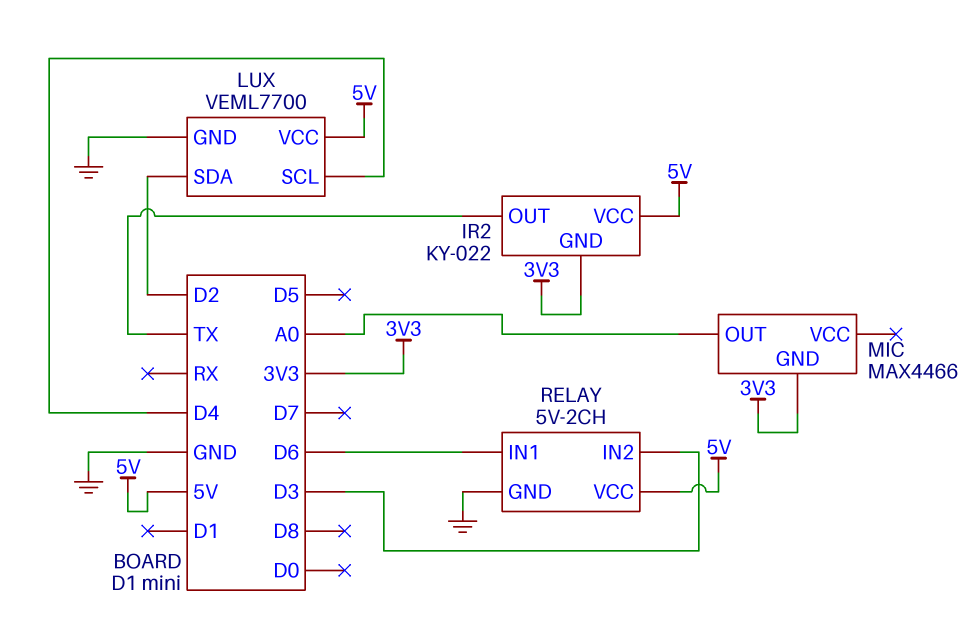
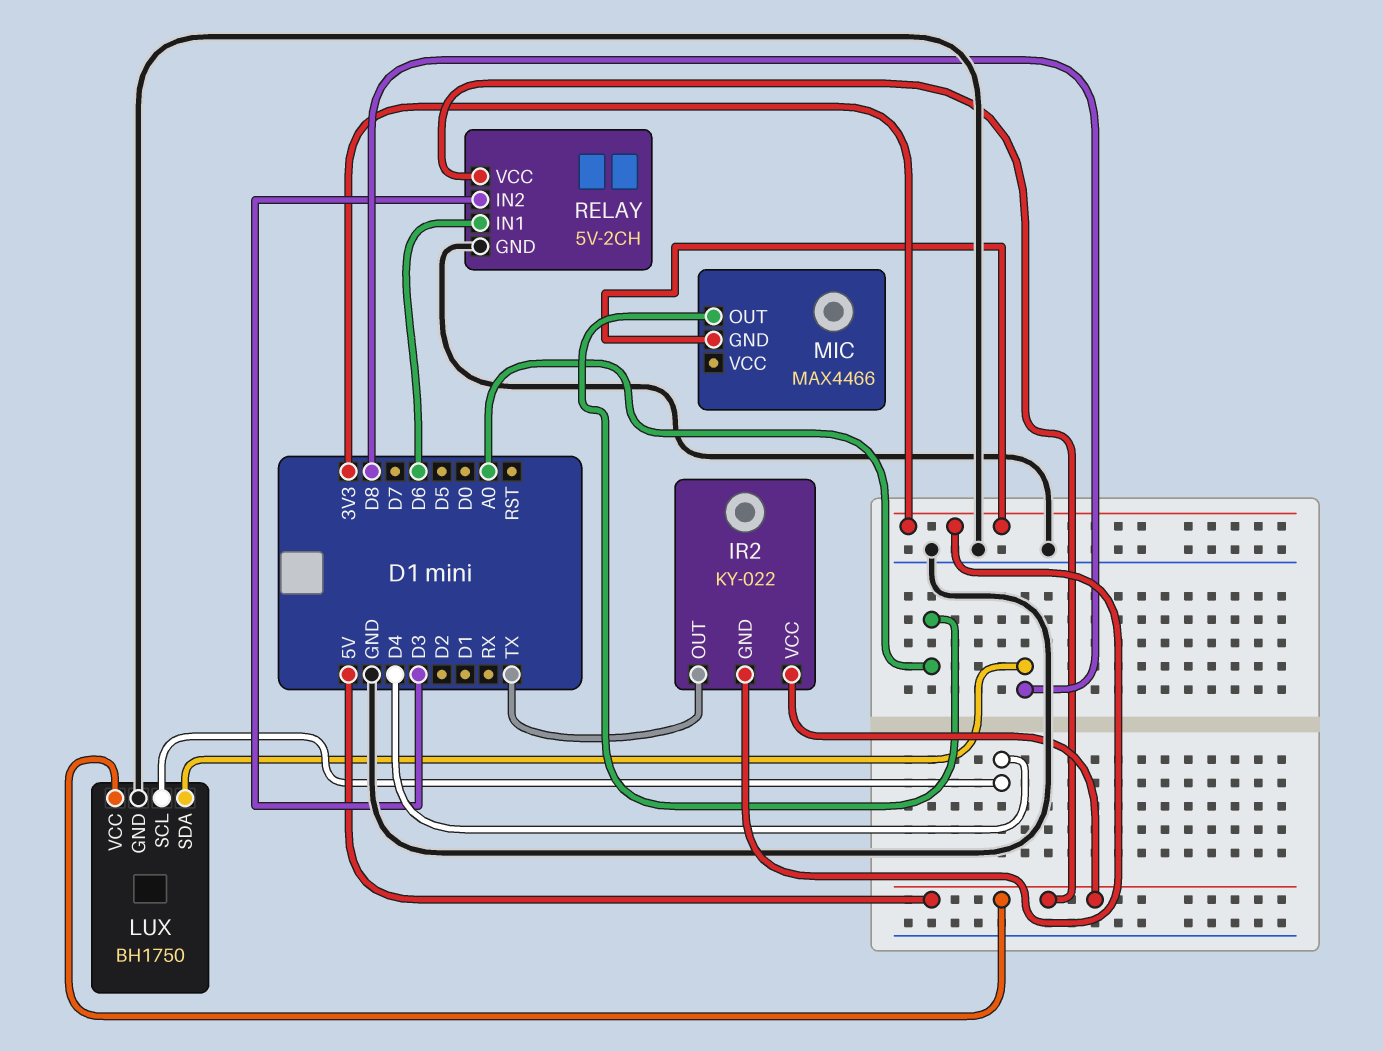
LUX: VEML7700 -> BH1750
LUX pin SDA: D2 -> D8

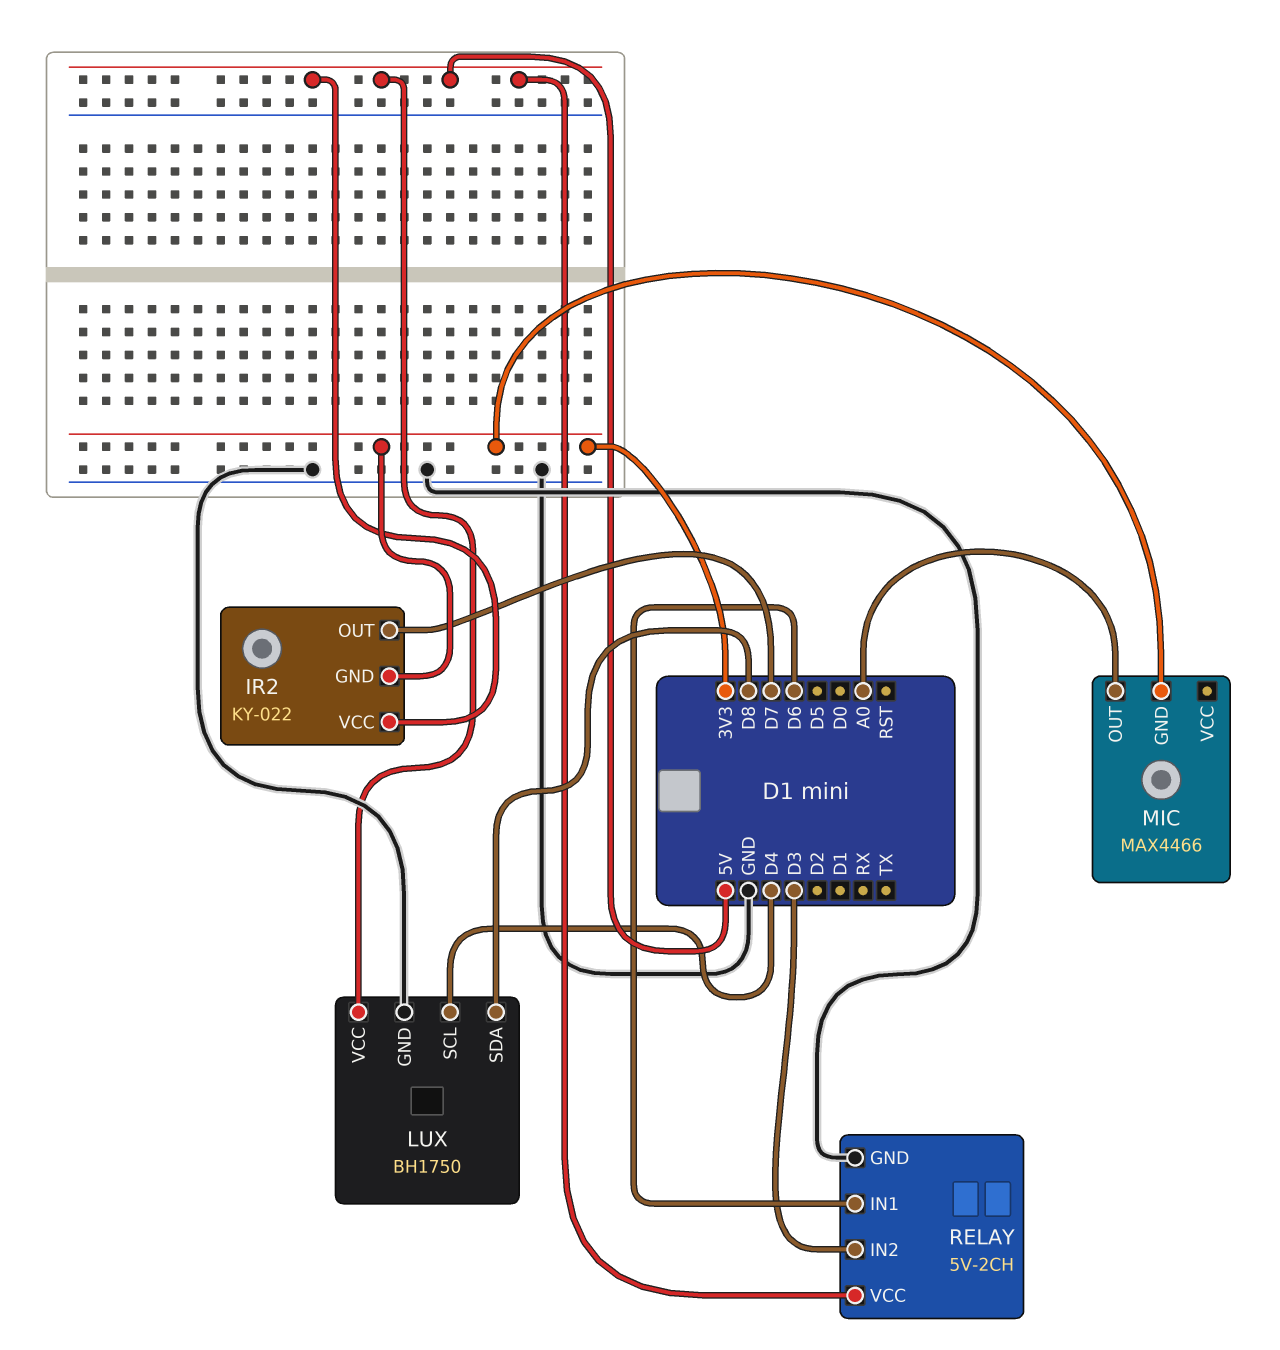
IR2 pin OUT: TX -> D7

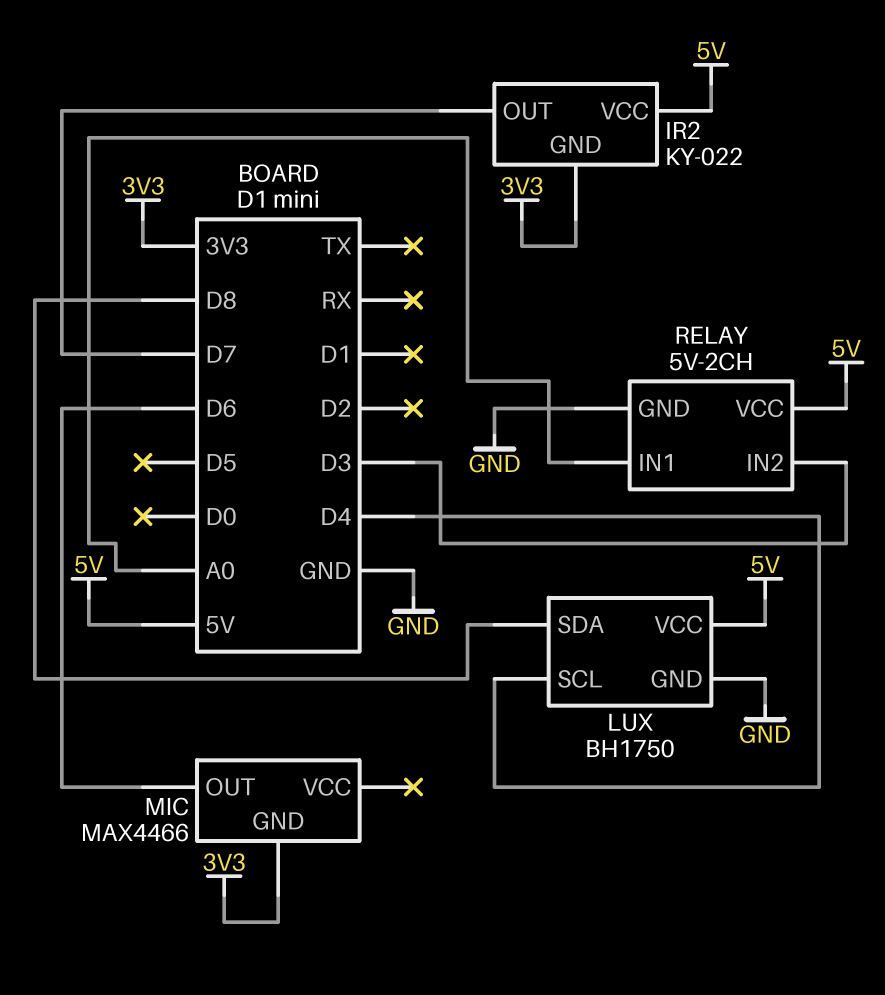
MIC pin OUT: A0 -> D6
RELAY pin IN1: D6 -> A0

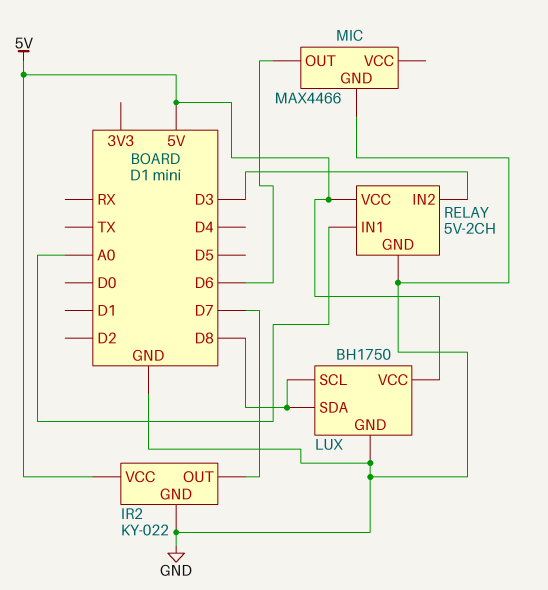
IR2 pin GND: 3V3 -> GND
LUX pin SCL: D4 -> D8
MIC pin GND: 3V3 -> GND

